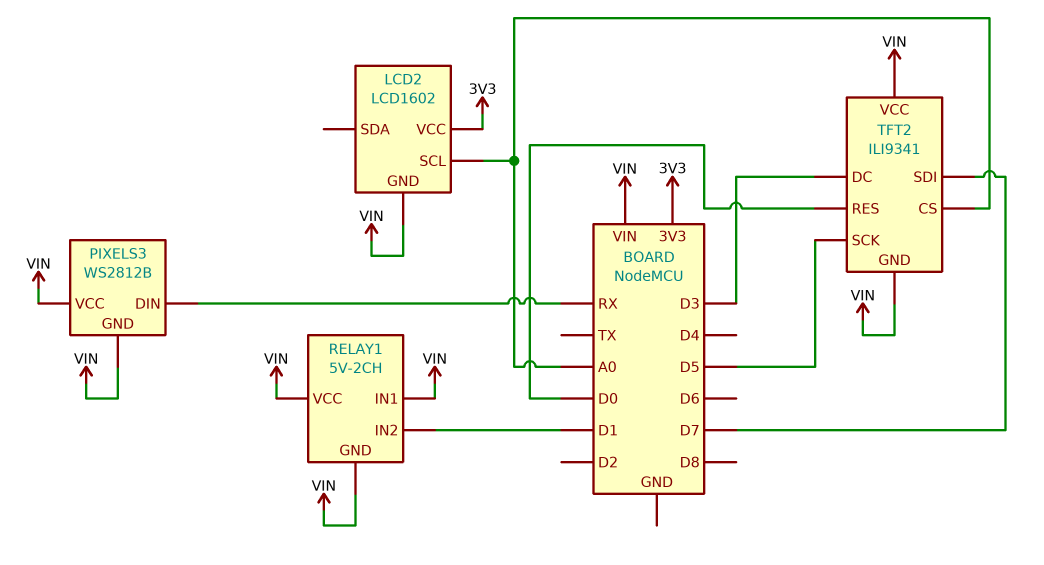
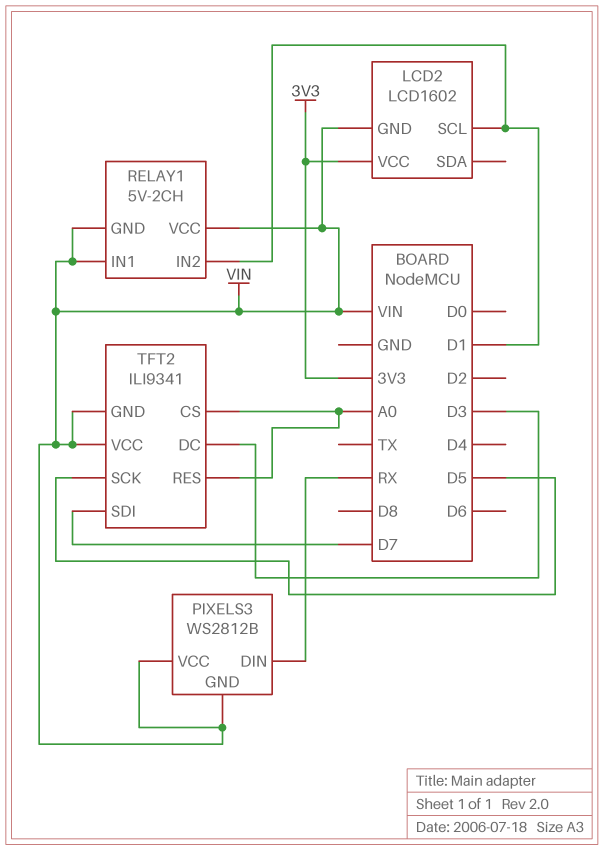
LCD2 pin SCL: A0 -> D1
TFT2 pin RES: D0 -> A0

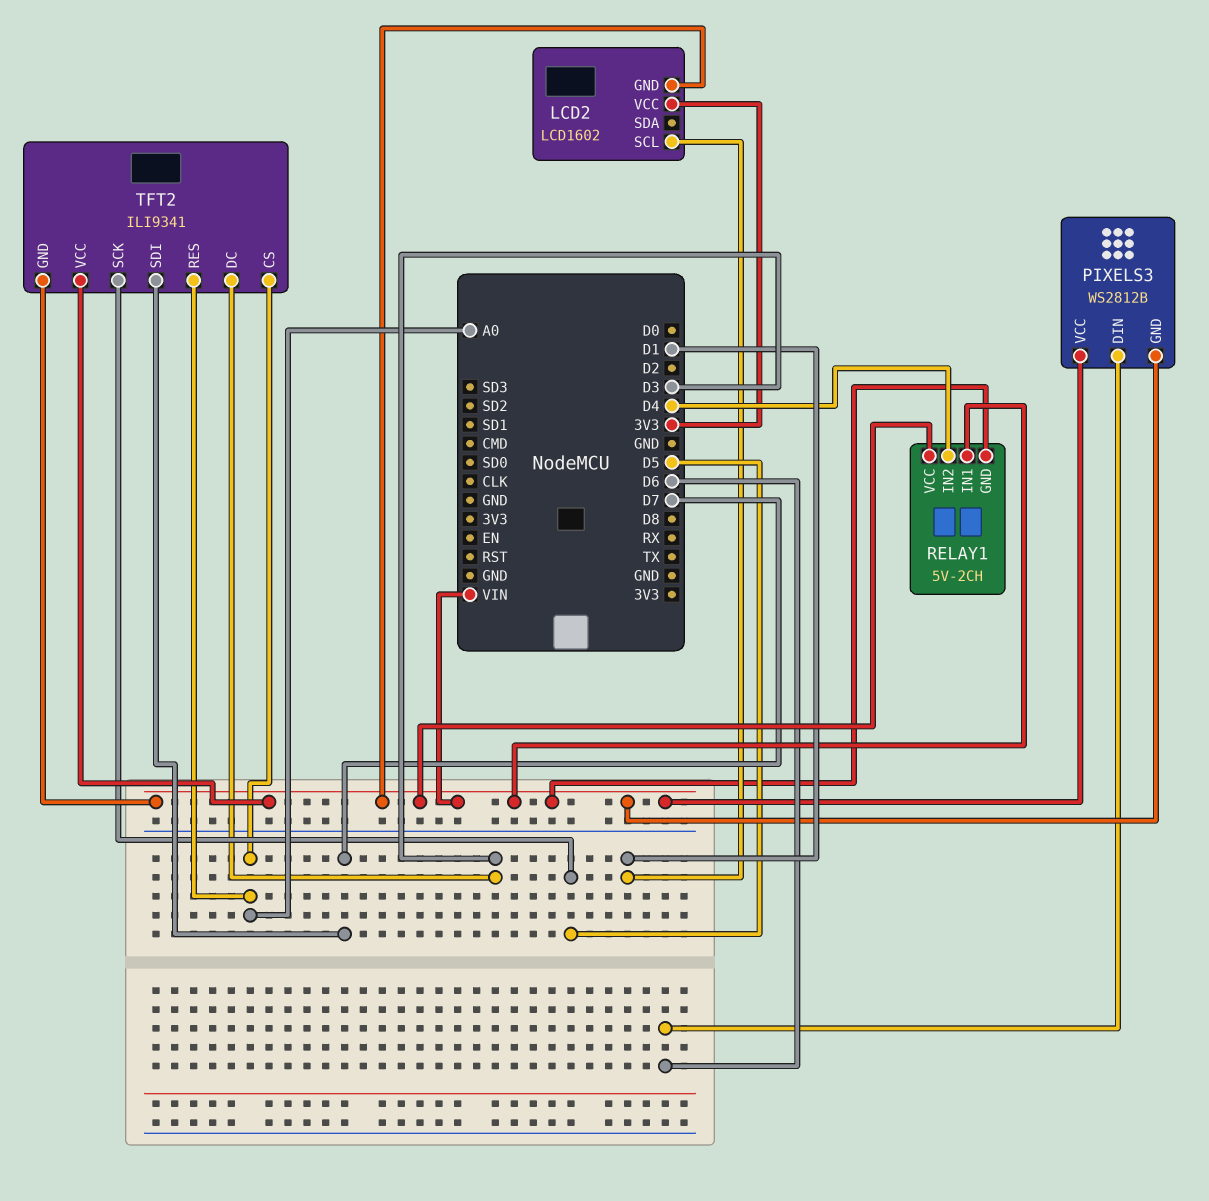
PIXELS3 pin DIN: RX -> D6
RELAY1 pin IN2: D1 -> D4

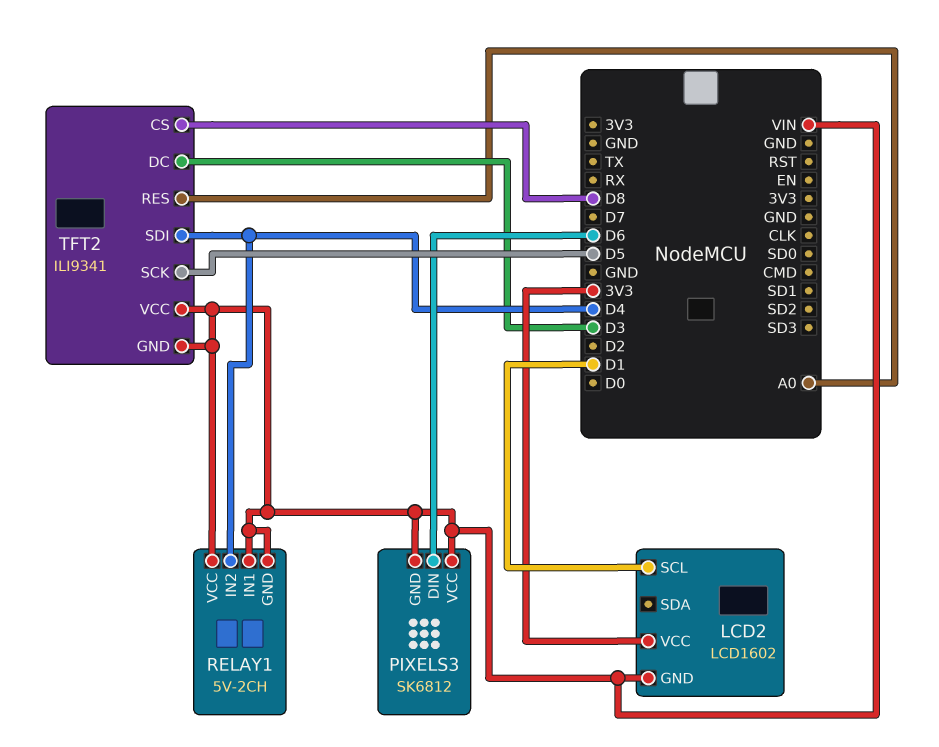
PIXELS3: WS2812B -> SK6812
TFT2 pin CS: A0 -> D8
TFT2 pin SDI: D7 -> D4

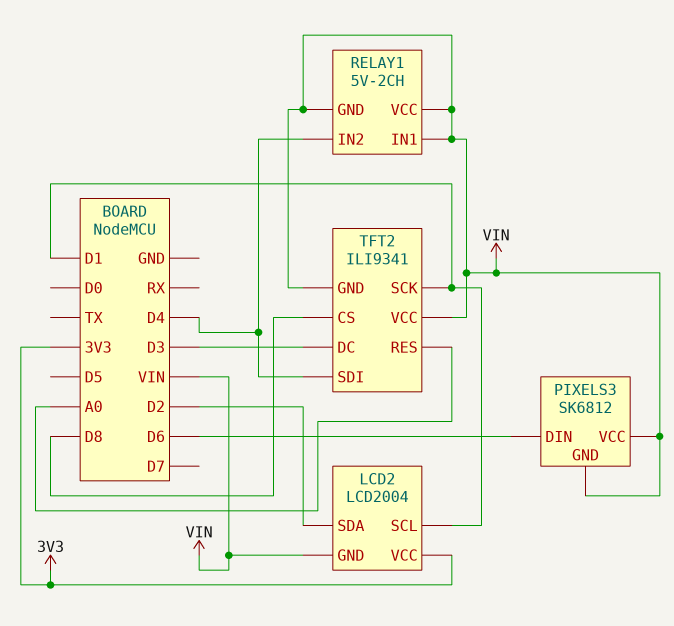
LCD2: LCD1602 -> LCD2004
LCD2 pin SDA: none -> D2
TFT2 pin SCK: D5 -> D1

